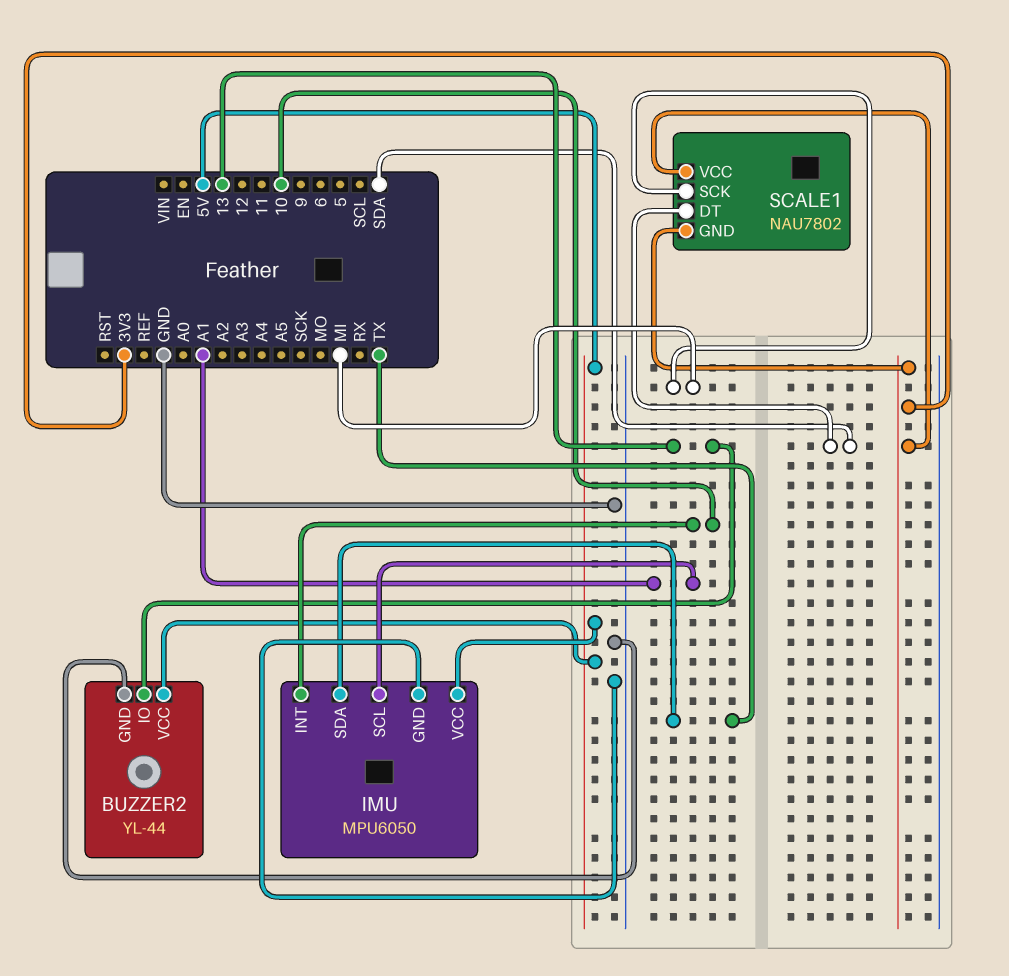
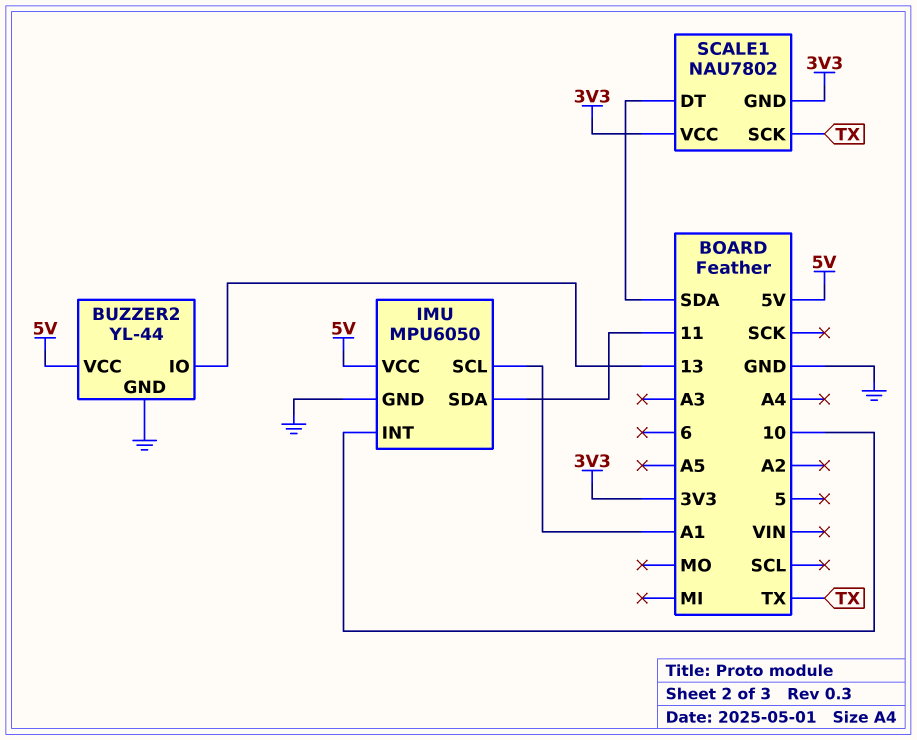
IMU pin SDA: TX -> 11
SCALE1 pin SCK: MI -> TX

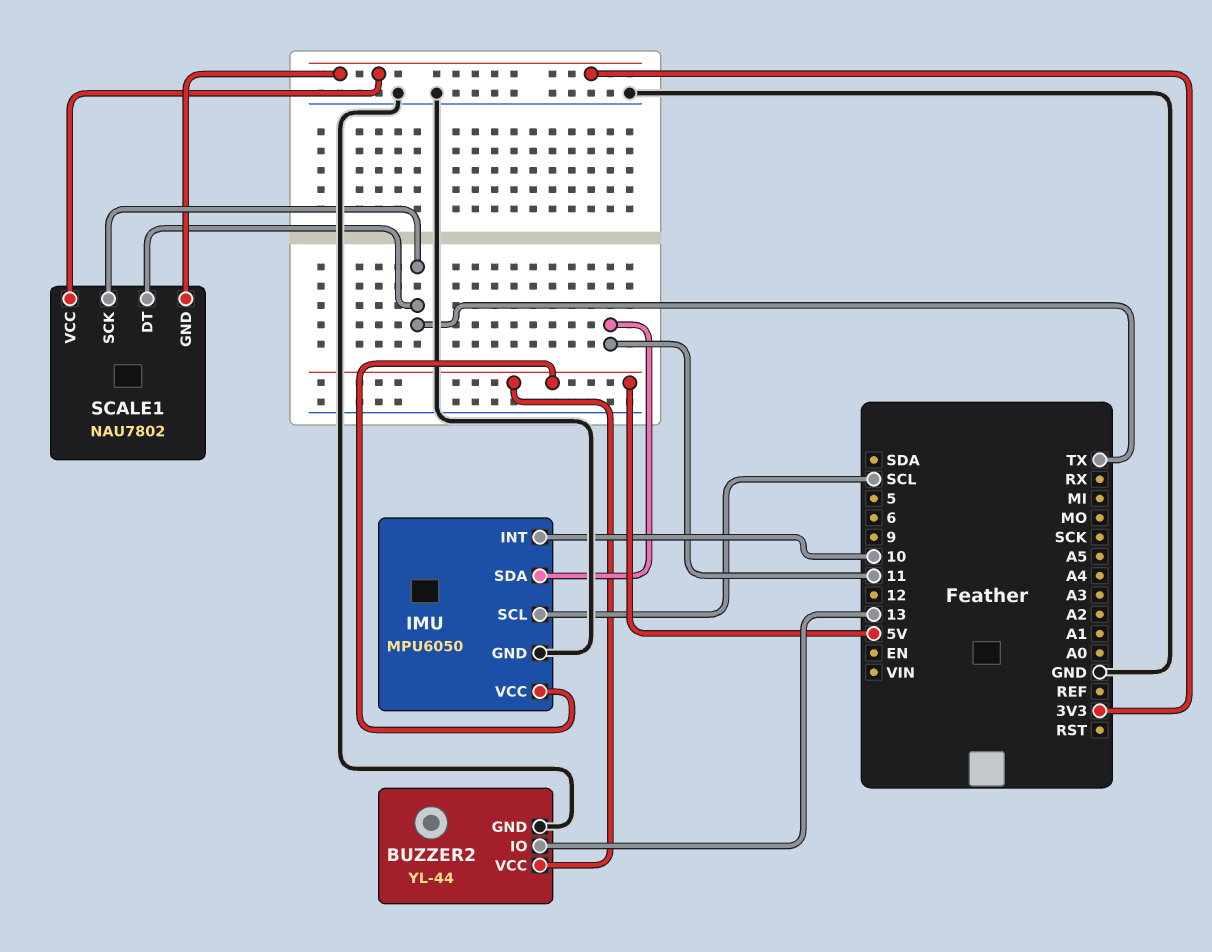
IMU pin SCL: A1 -> SCL
SCALE1 pin DT: SDA -> TX

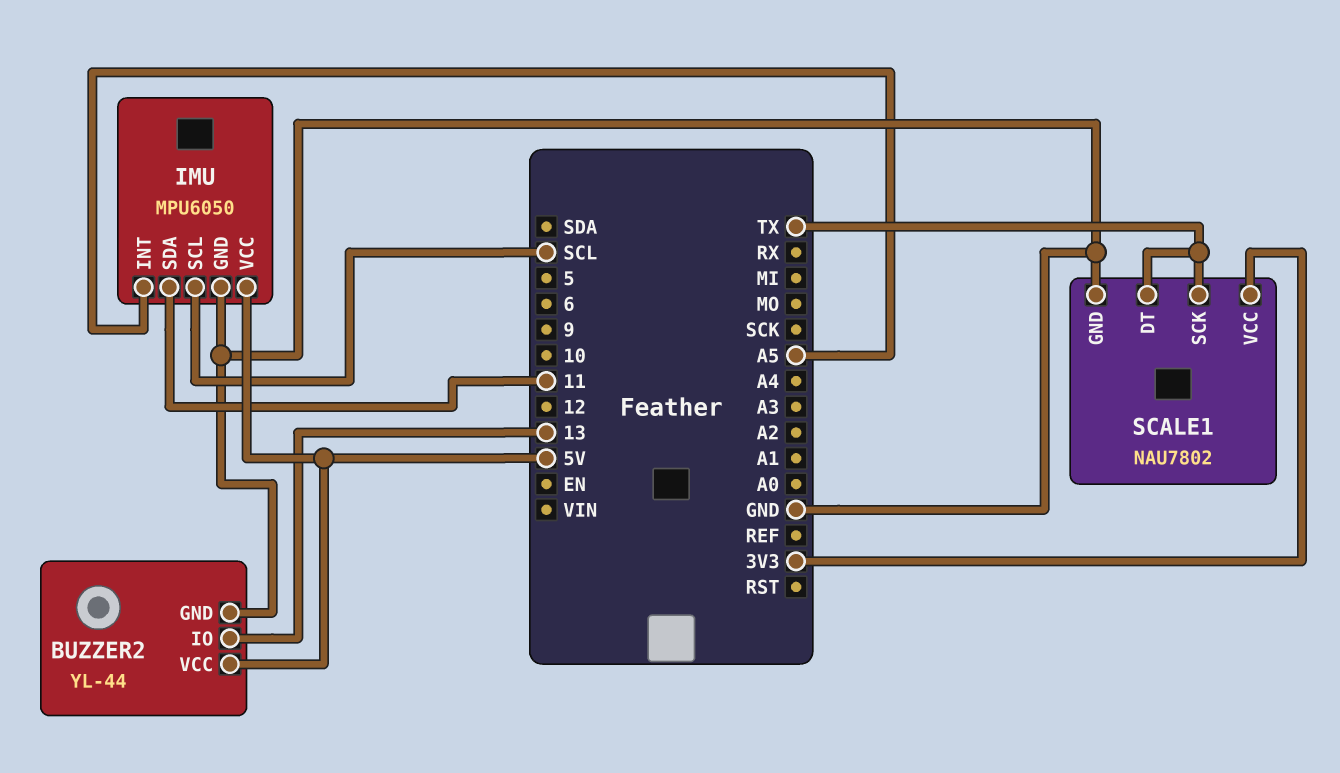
IMU pin INT: 10 -> A5
SCALE1 pin GND: 3V3 -> GND

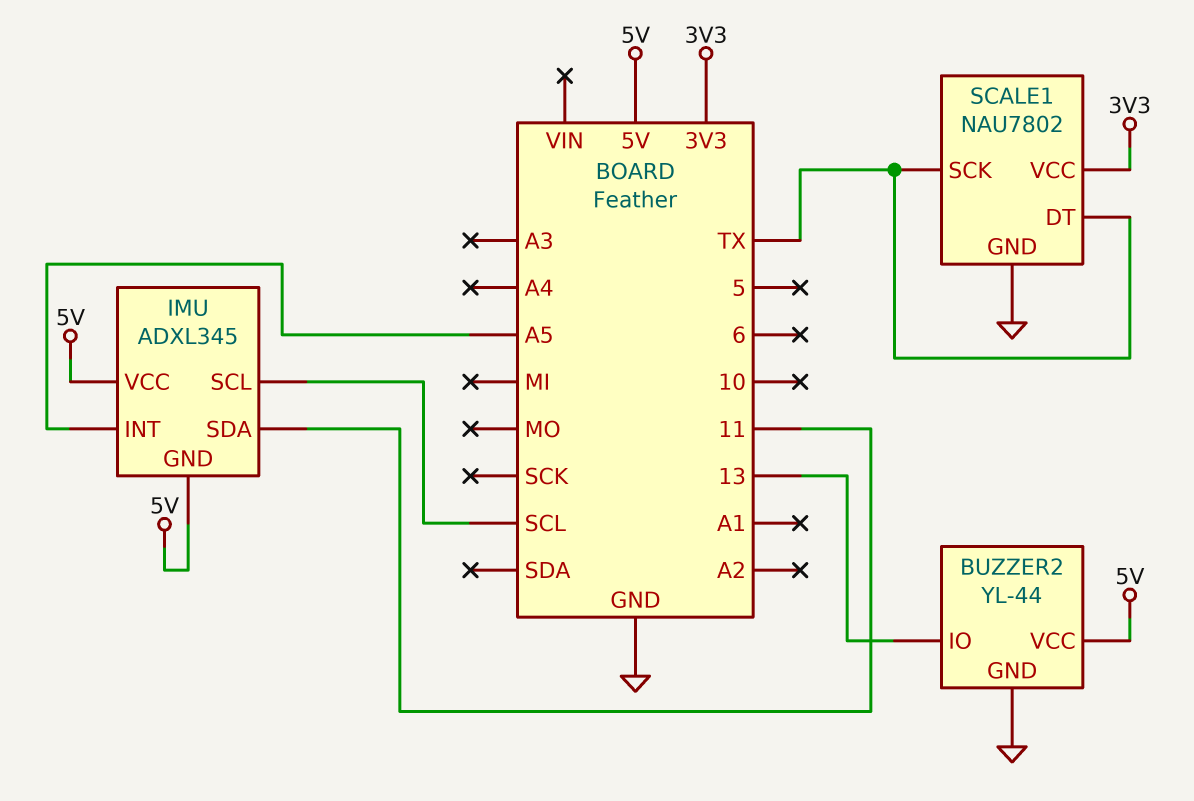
IMU: MPU6050 -> ADXL345
IMU pin GND: GND -> 5V

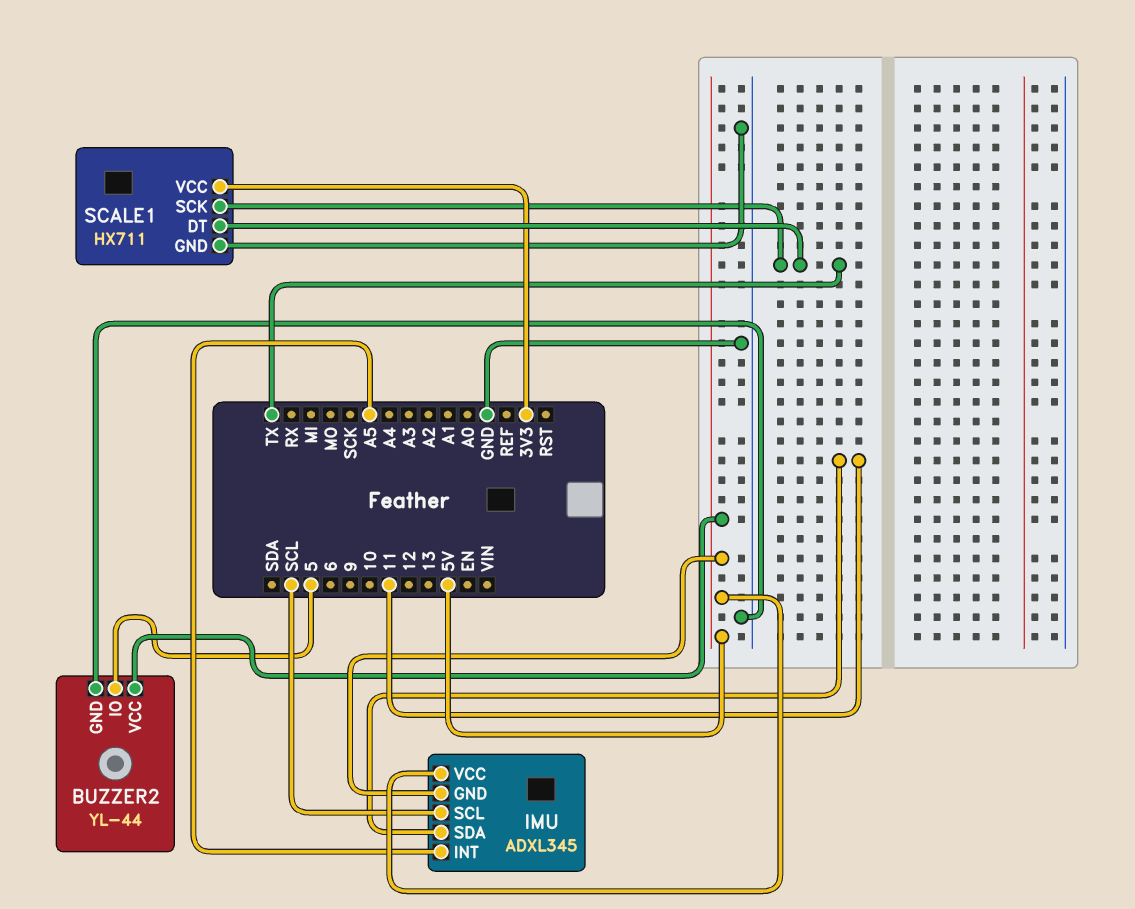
BUZZER2 pin IO: 13 -> 5
SCALE1: NAU7802 -> HX711

